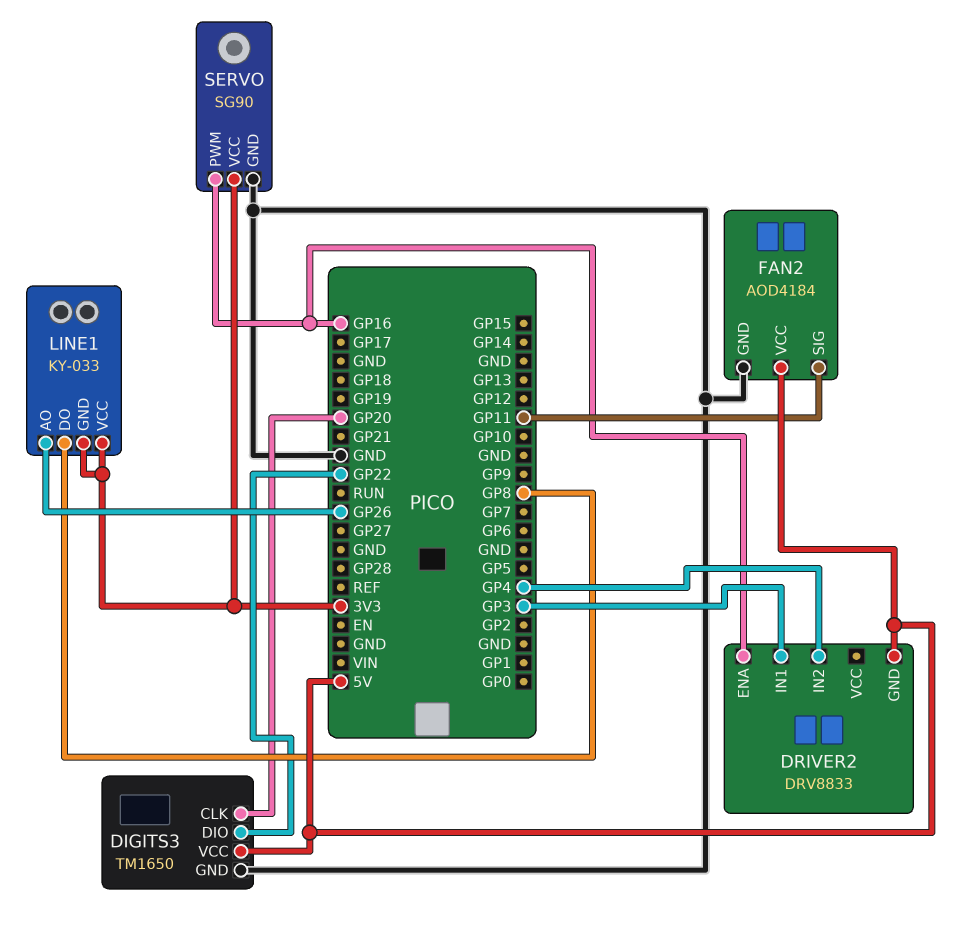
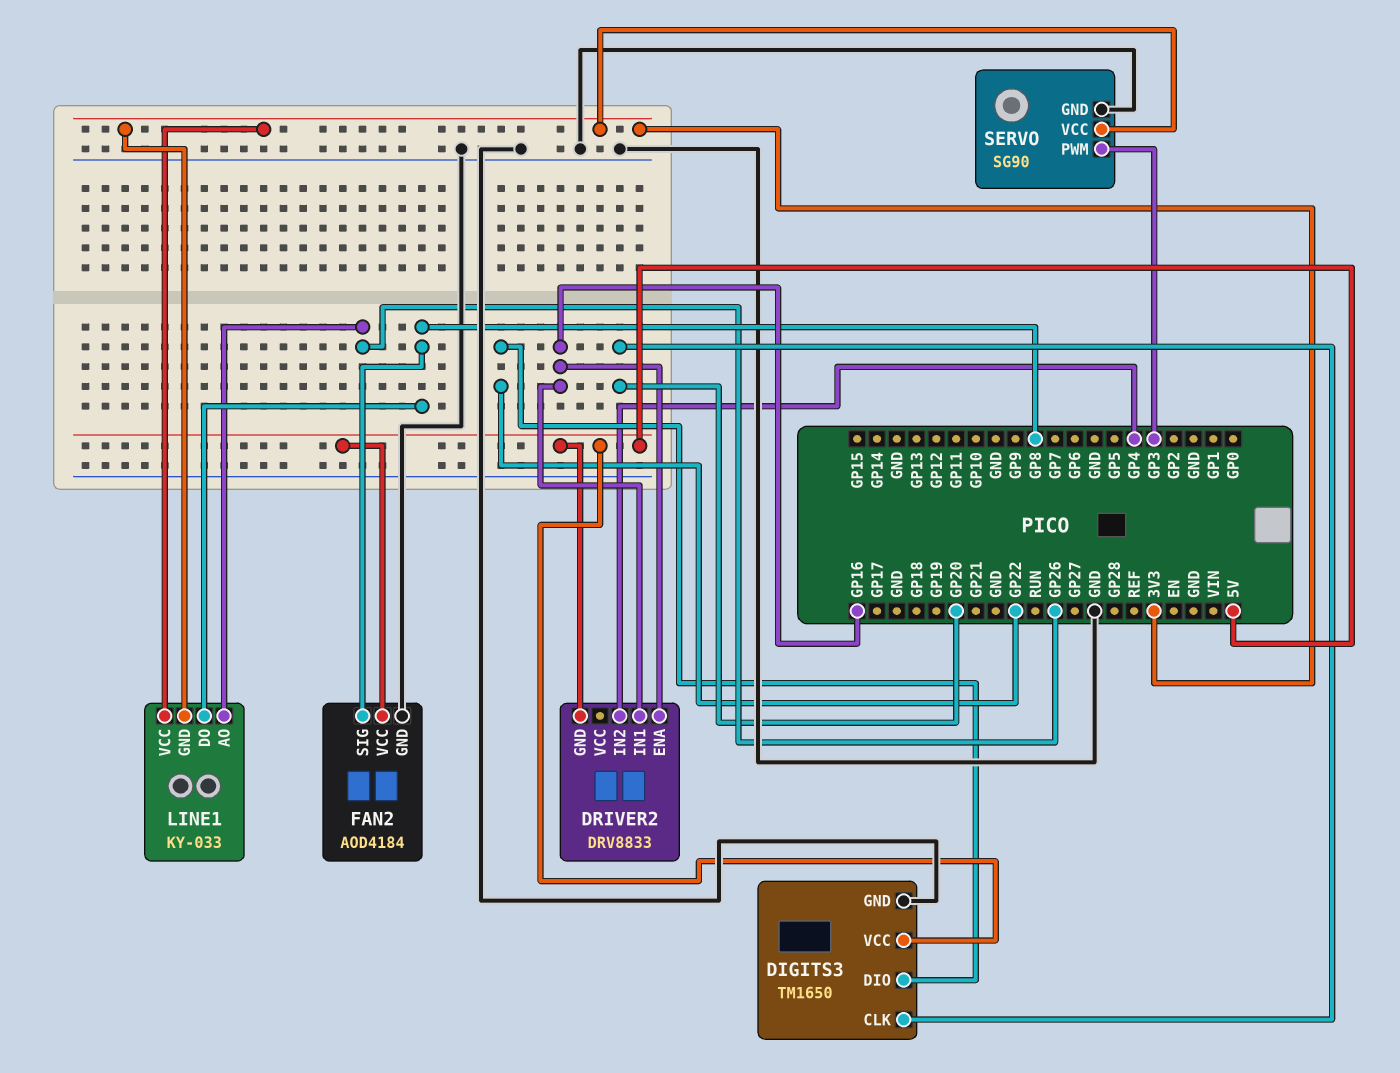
DRIVER2 pin IN1: GP3 -> GP16
FAN2 pin SIG: GP11 -> GP8
SERVO pin PWM: GP16 -> GP3

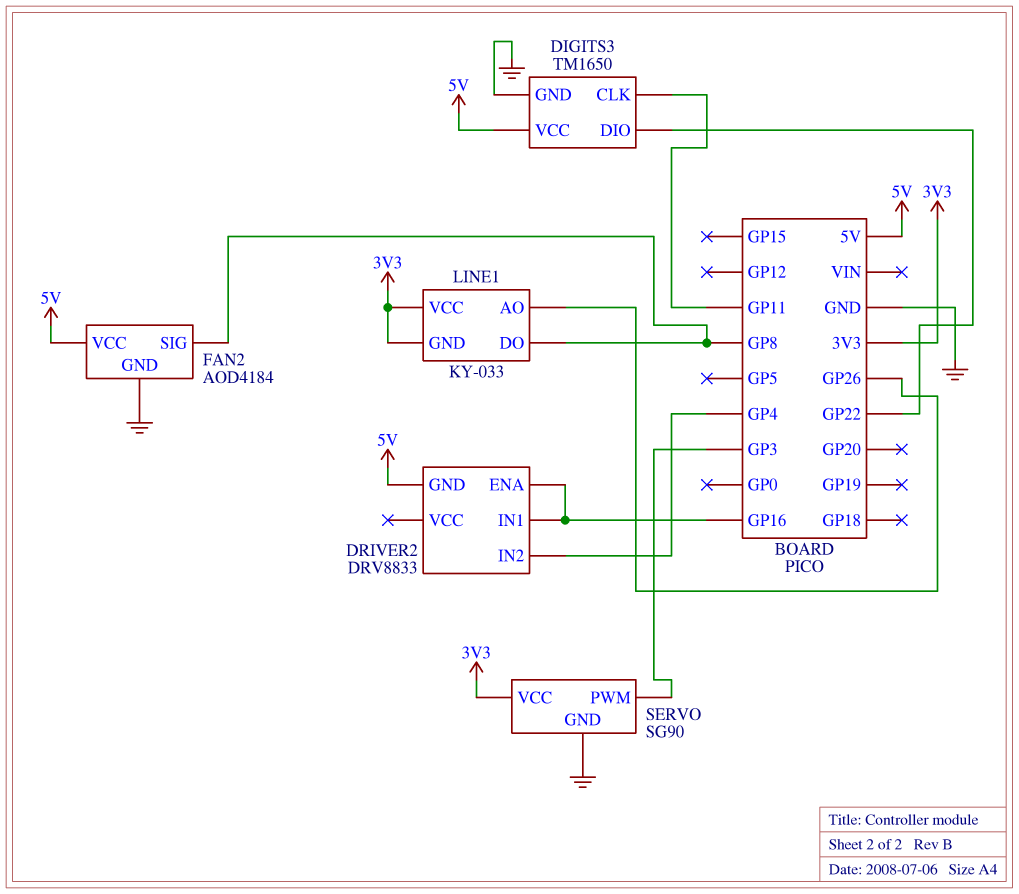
DIGITS3 pin CLK: GP20 -> GP11

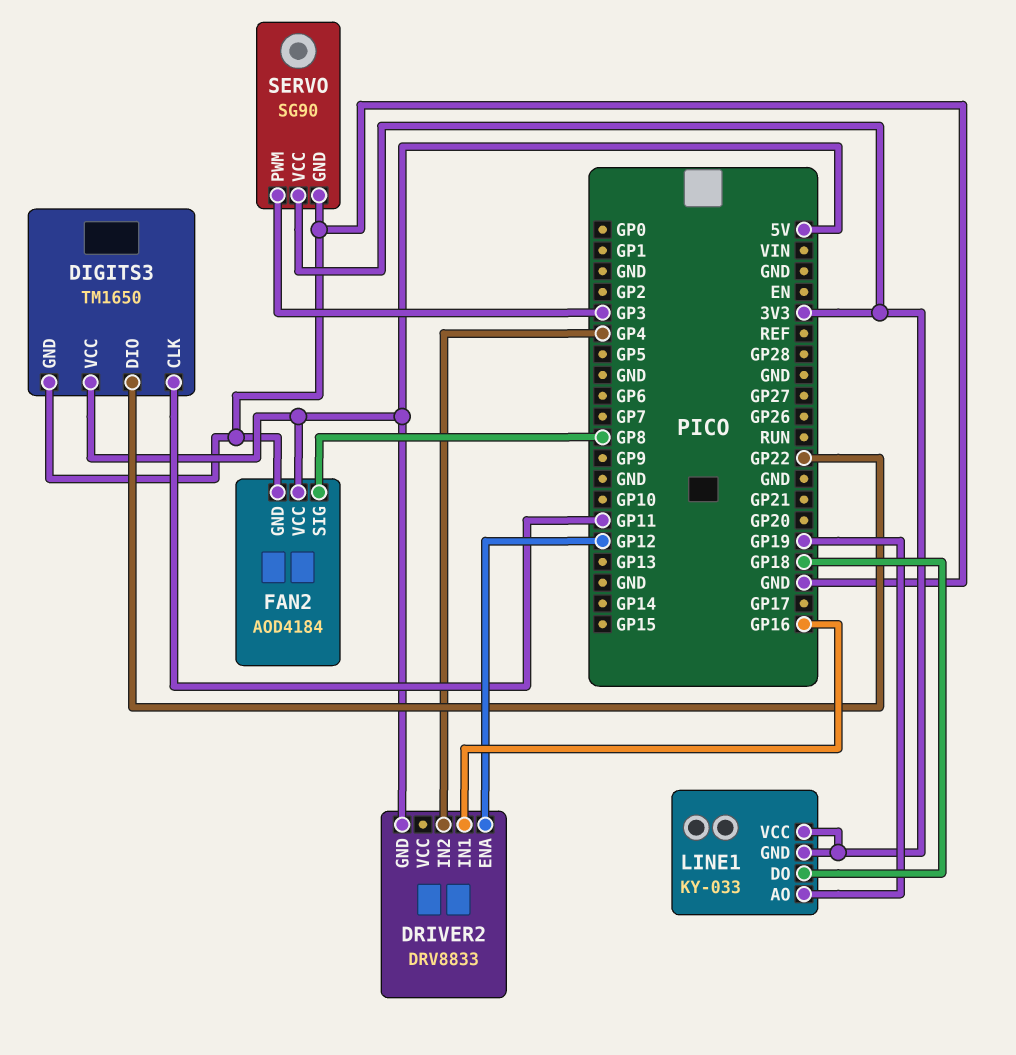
DRIVER2 pin ENA: GP16 -> GP12
LINE1 pin AO: GP26 -> GP19
LINE1 pin DO: GP8 -> GP18

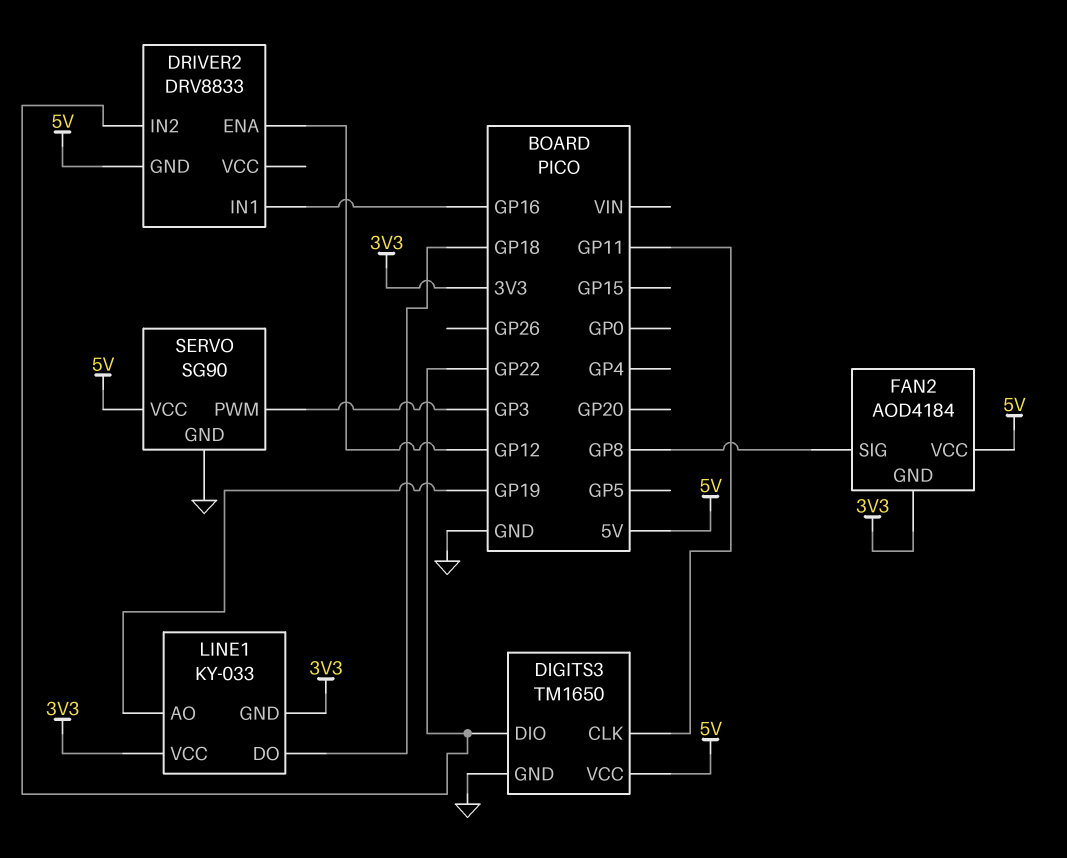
DRIVER2 pin IN2: GP4 -> GP22
FAN2 pin GND: GND -> 3V3
SERVO pin VCC: 3V3 -> 5V

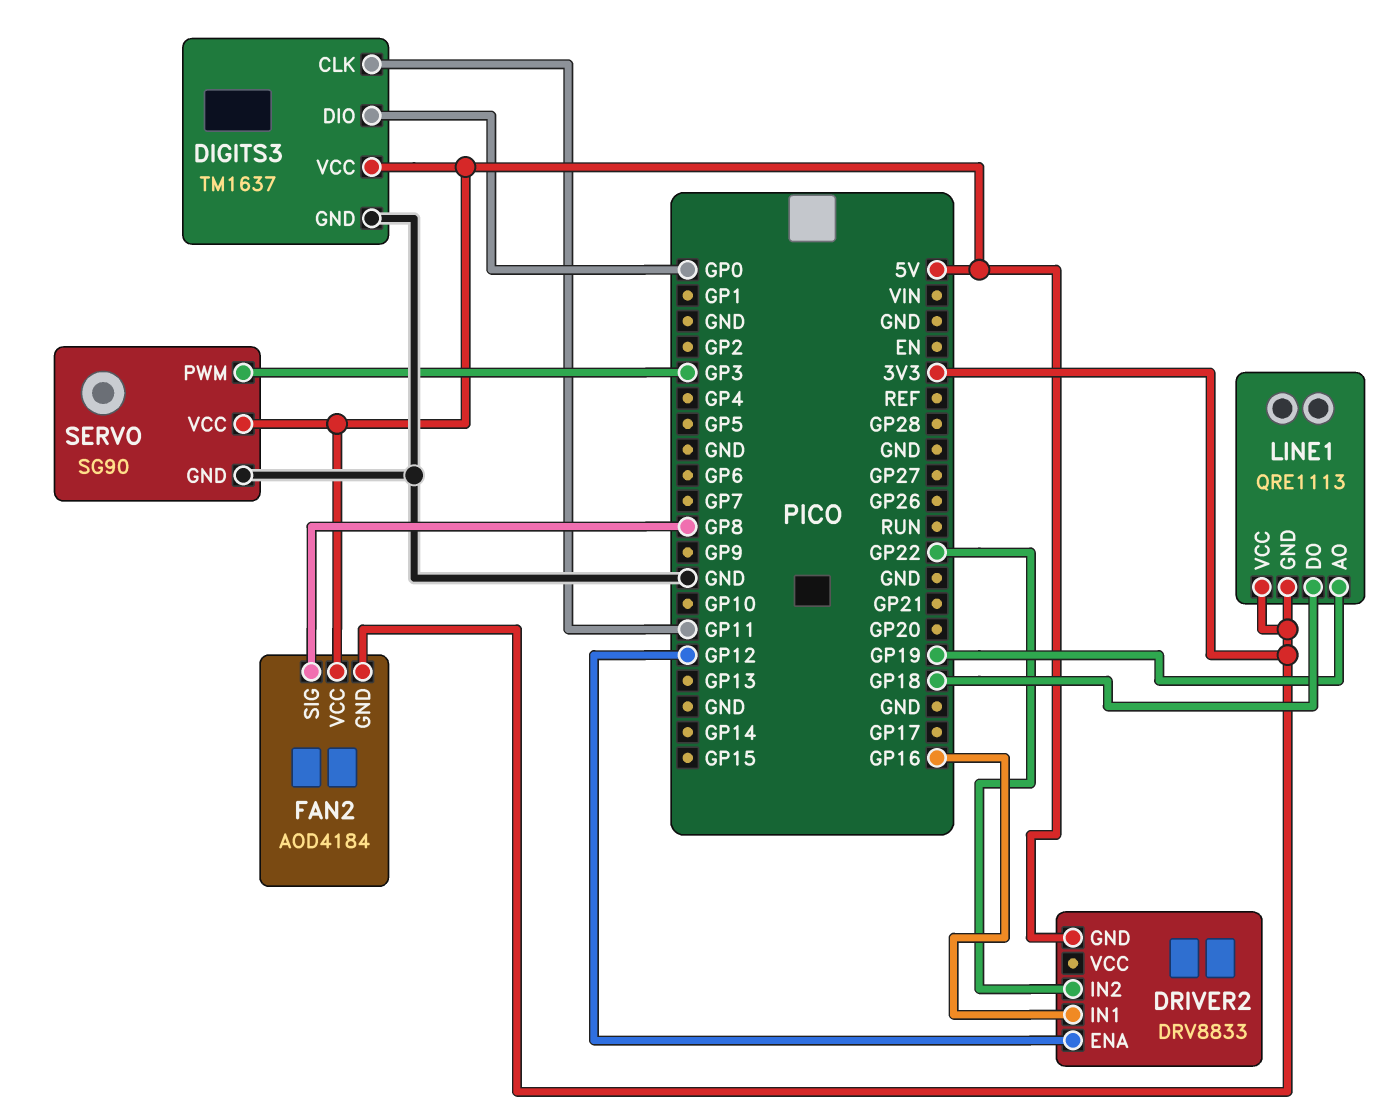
DIGITS3: TM1650 -> TM1637
DIGITS3 pin DIO: GP22 -> GP0
LINE1: KY-033 -> QRE1113

